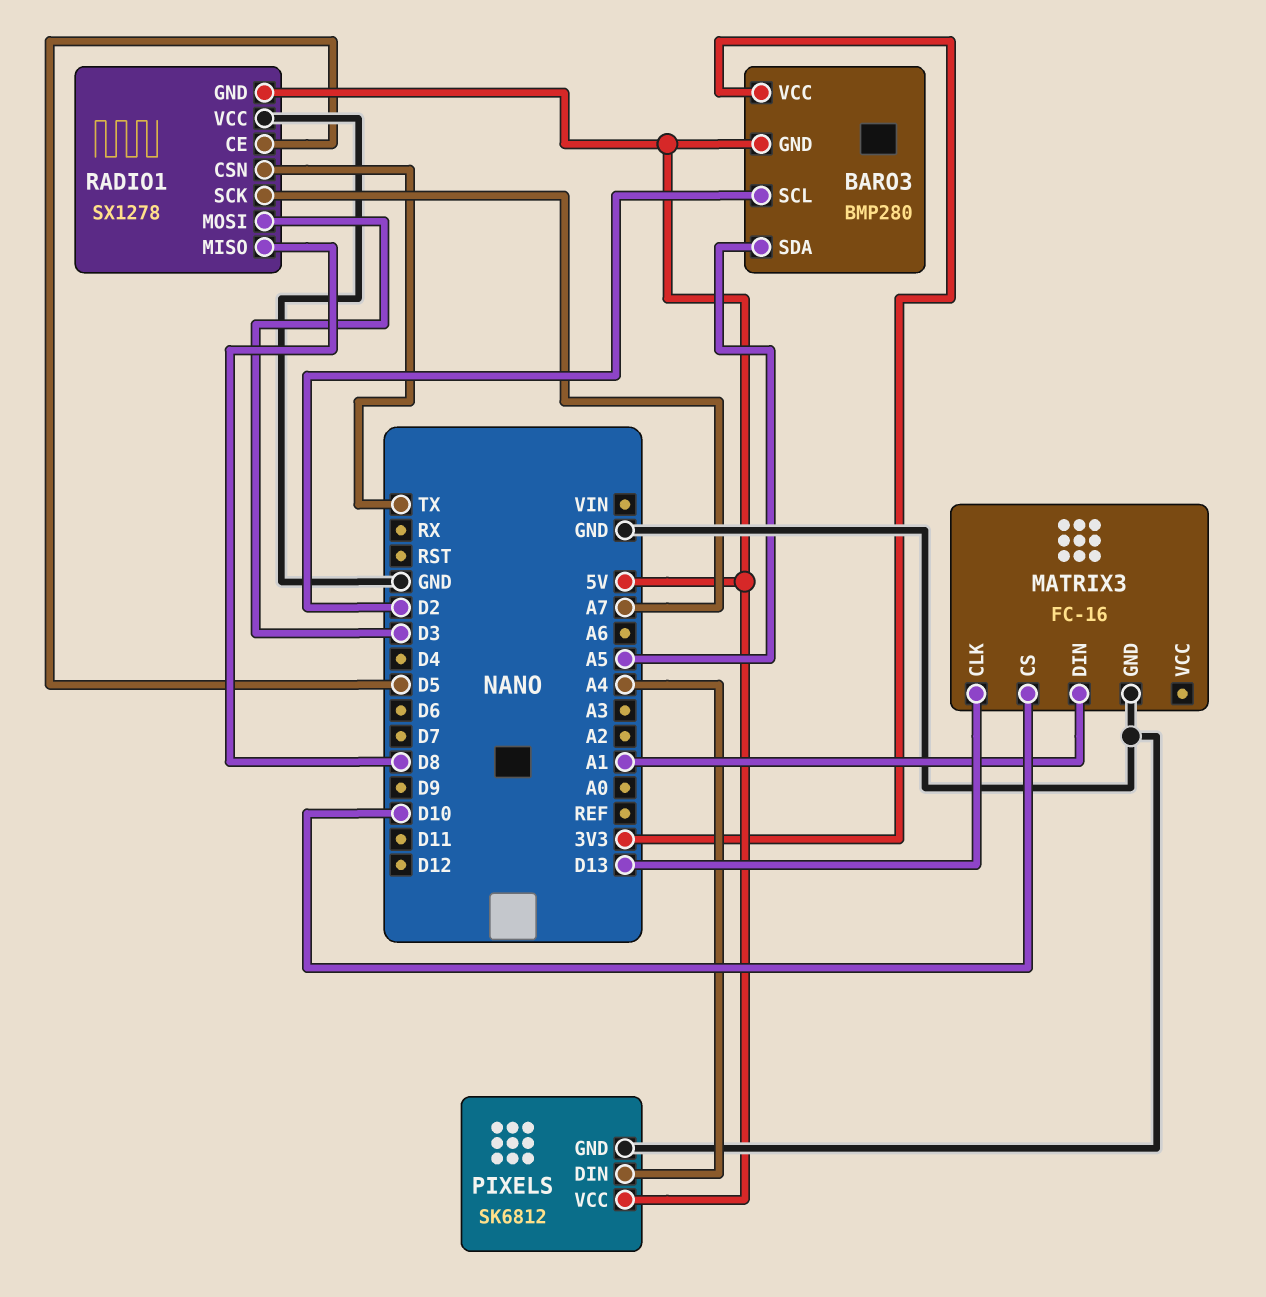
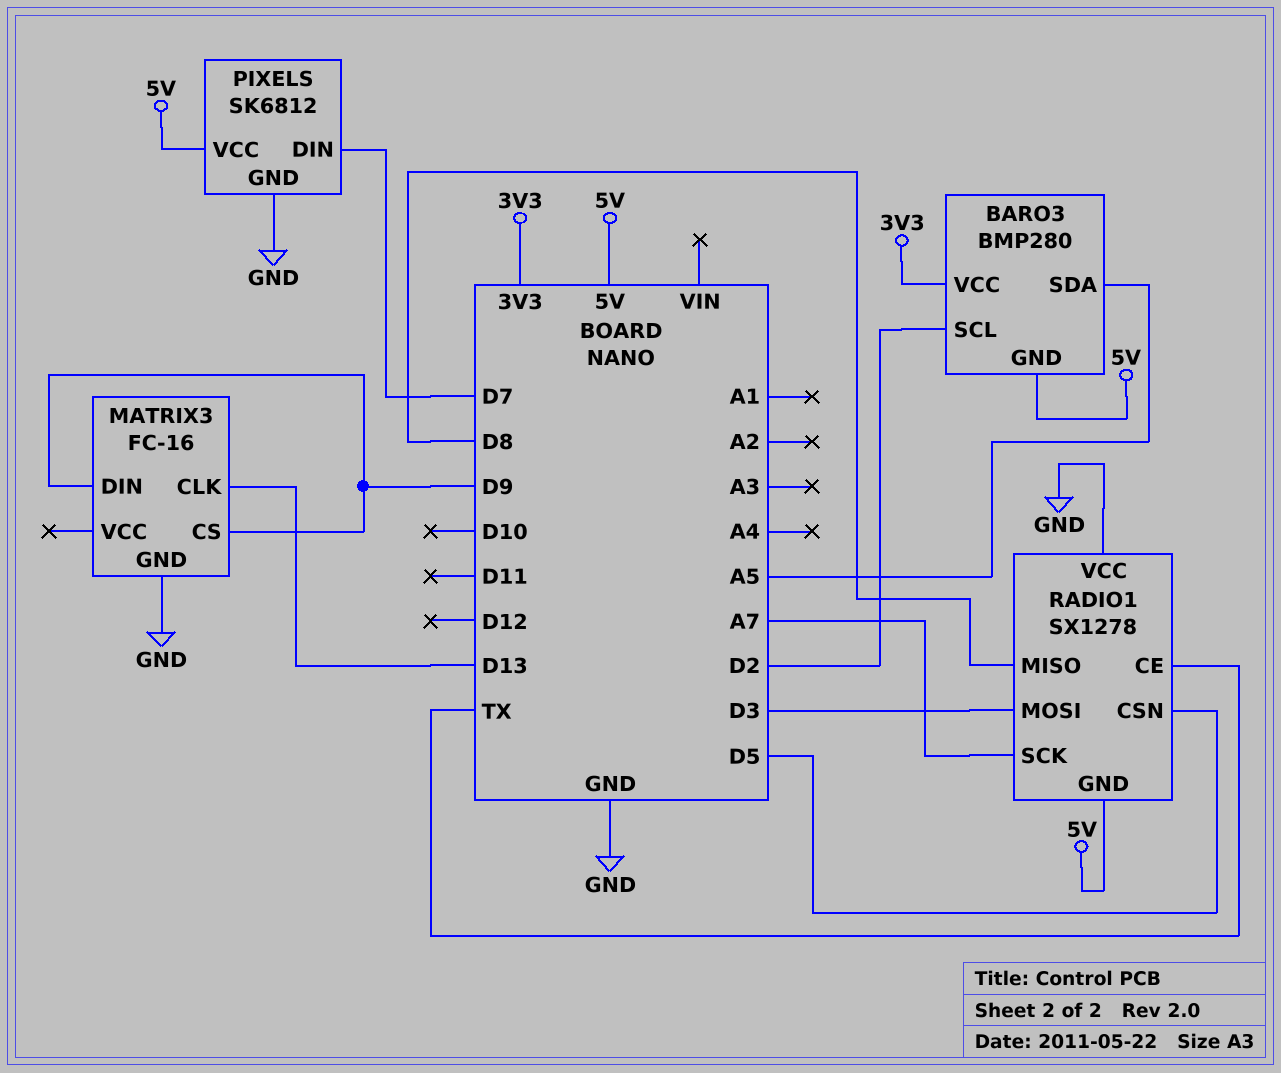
MATRIX3 pin CS: D10 -> D9
MATRIX3 pin DIN: A1 -> D9
PIXELS pin DIN: A4 -> D7
RADIO1 pin CE: D5 -> TX
RADIO1 pin CSN: TX -> D5

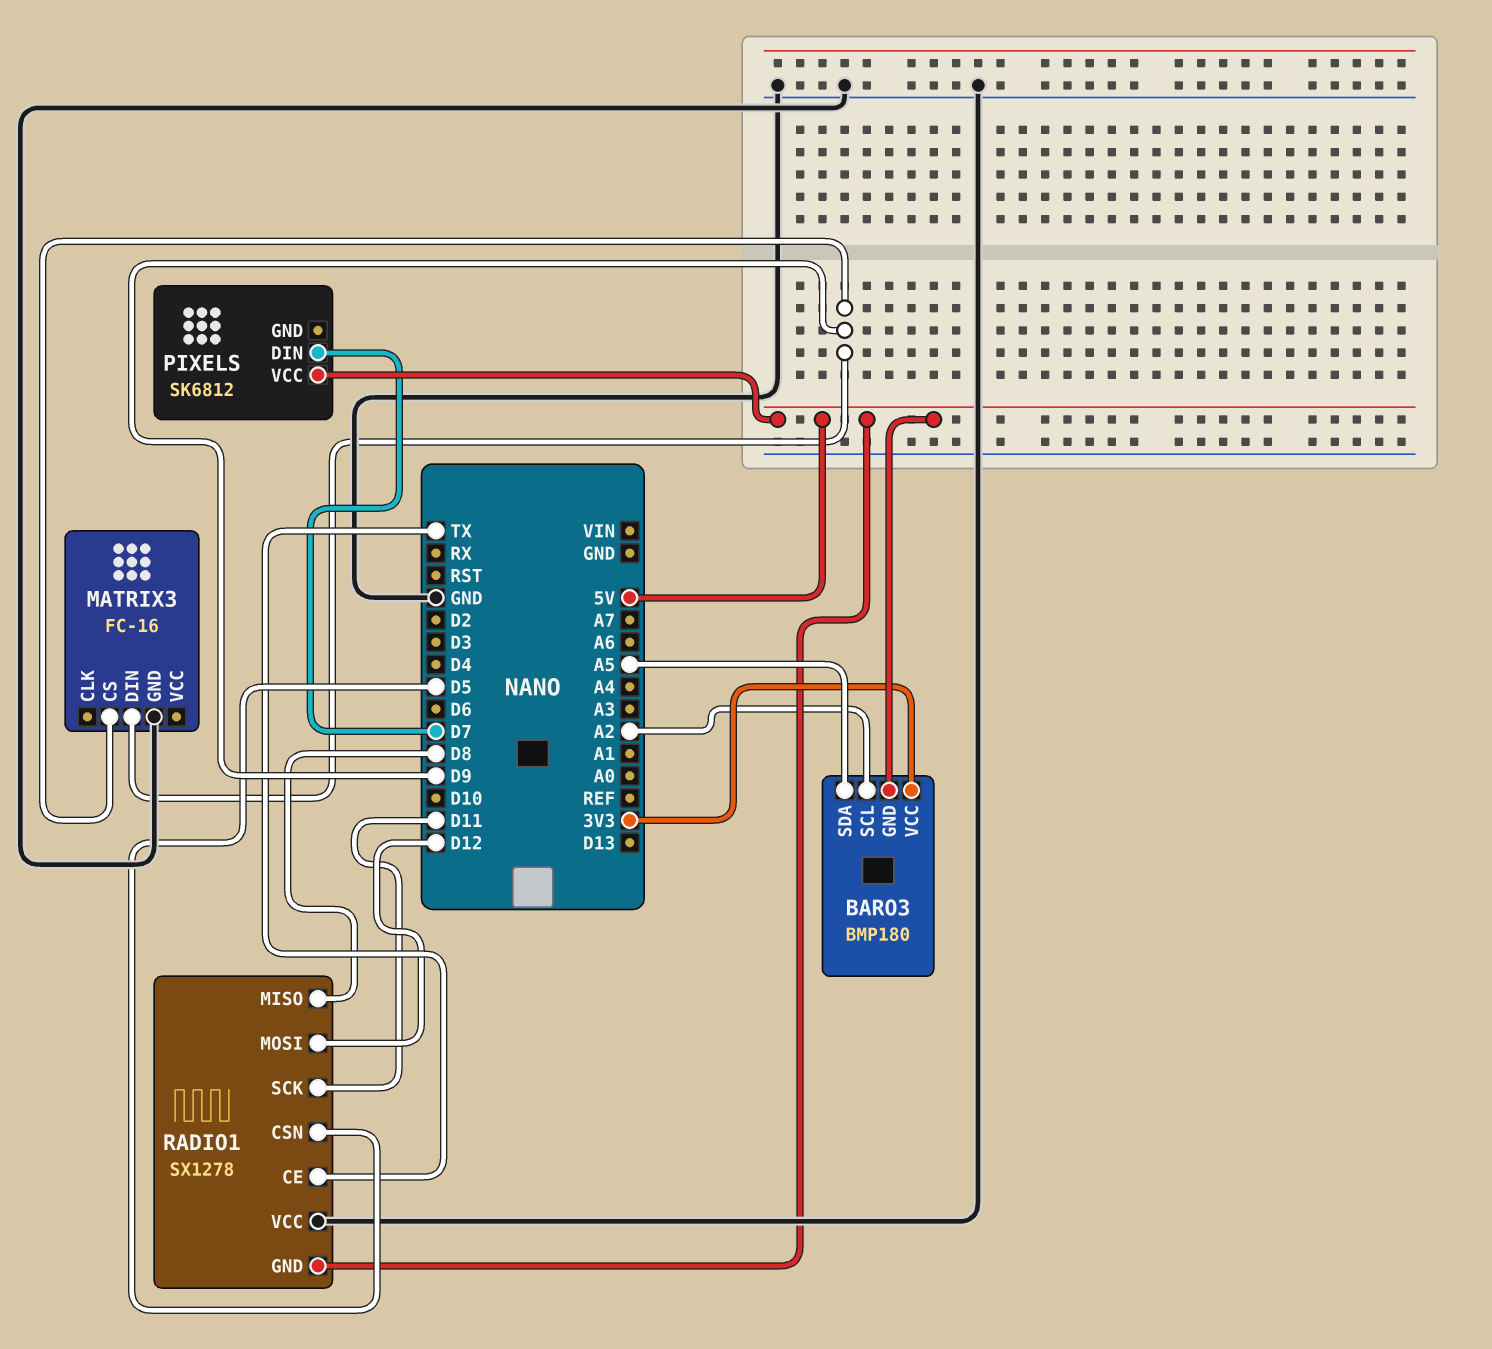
BARO3: BMP280 -> BMP180
BARO3 pin SCL: D2 -> A2
MATRIX3 pin CLK: D13 -> none
PIXELS pin GND: GND -> none
RADIO1 pin MOSI: D3 -> D12
RADIO1 pin SCK: A7 -> D11

